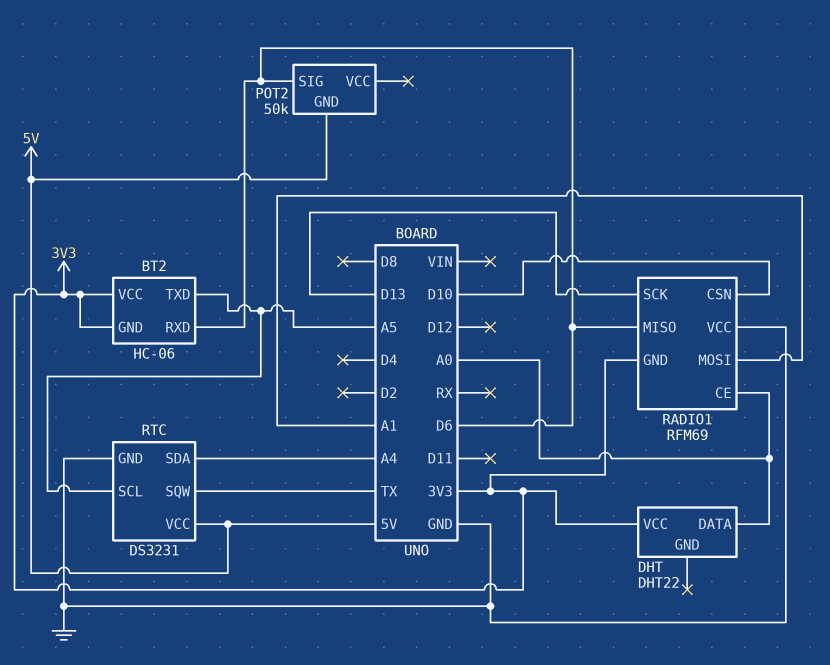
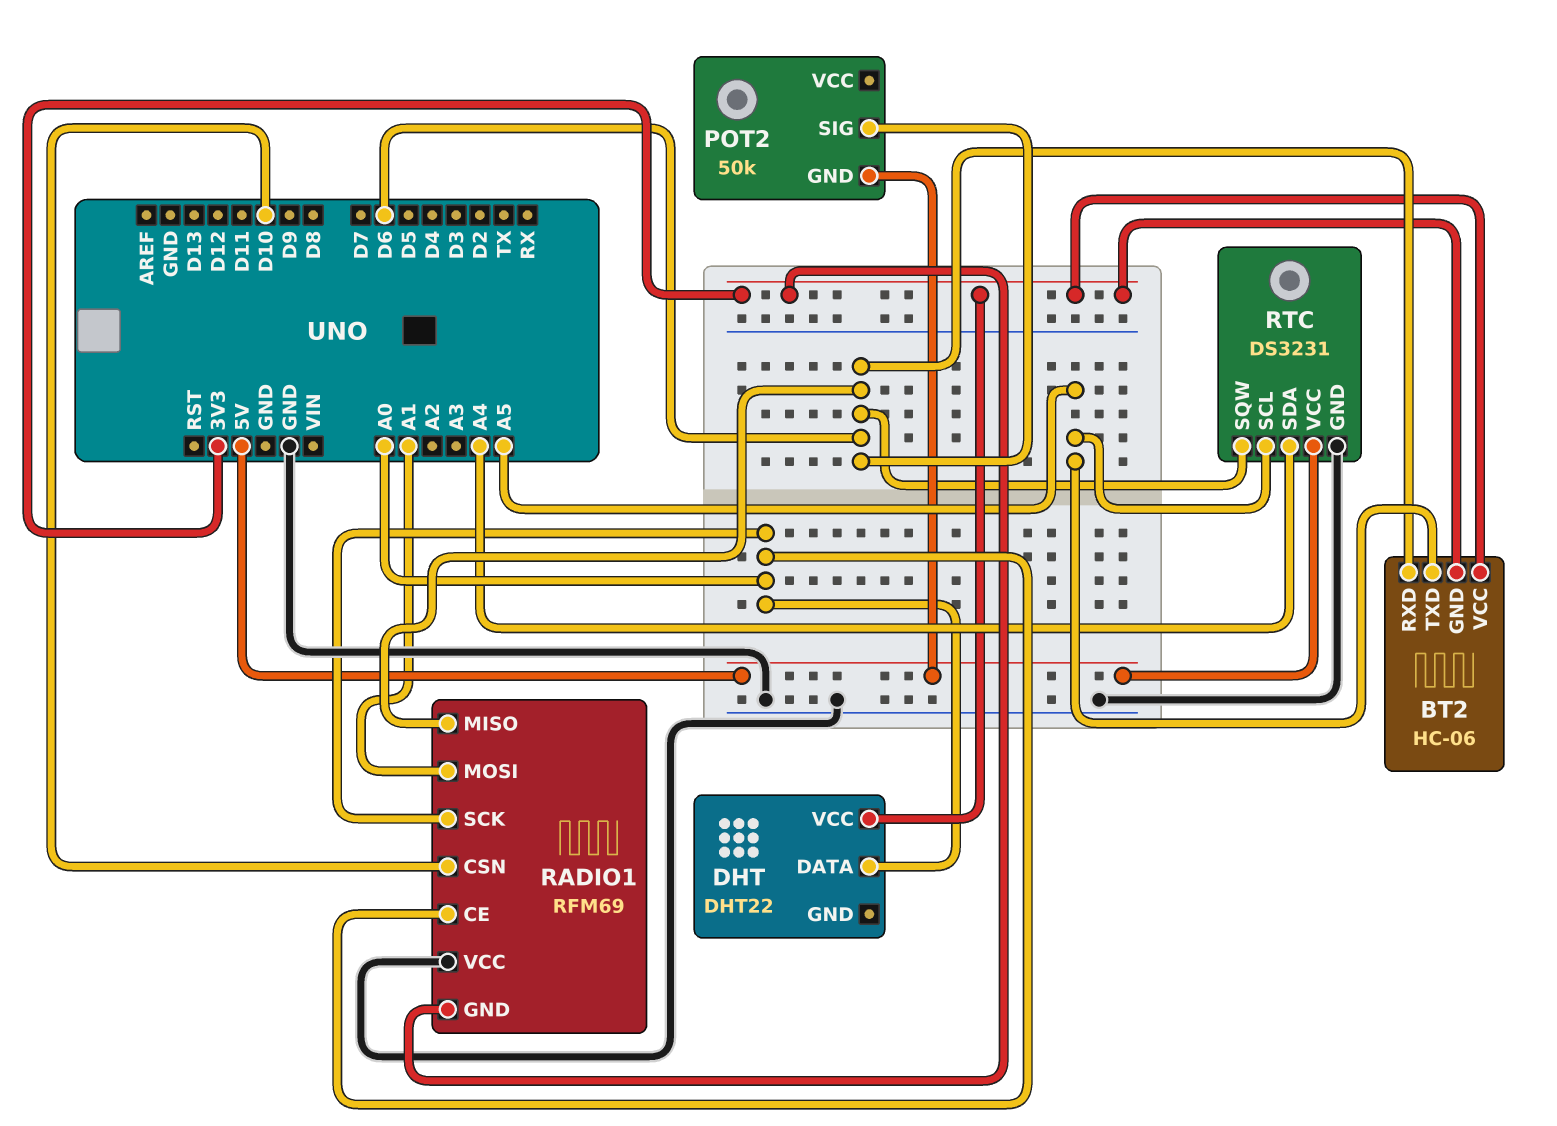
RADIO1 pin SCK: D13 -> A0
RTC pin SQW: TX -> D6

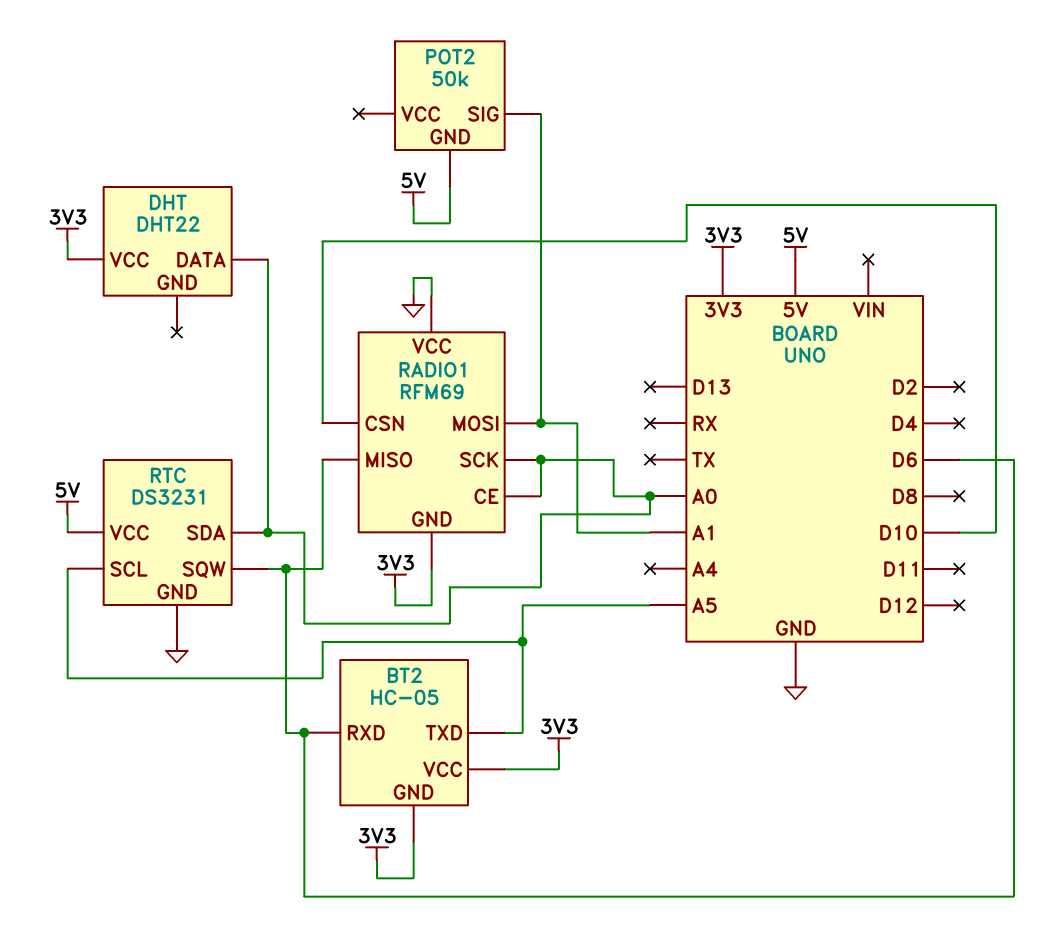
BT2: HC-06 -> HC-05
POT2 pin SIG: D6 -> A1
RTC pin SDA: A4 -> A0

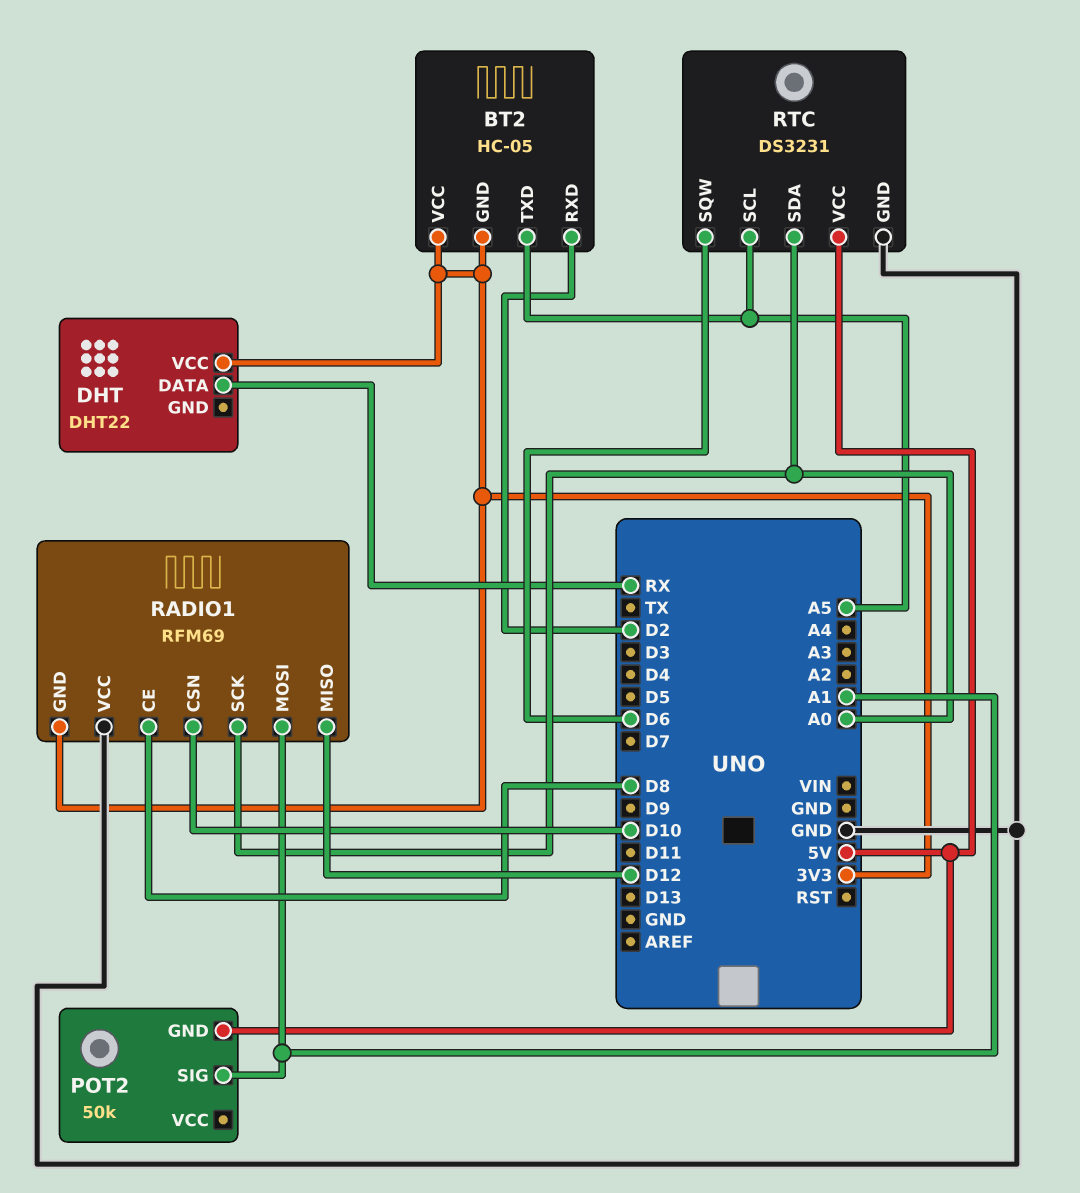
BT2 pin RXD: D6 -> D2
DHT pin DATA: A0 -> RX
RADIO1 pin CE: A0 -> D8
RADIO1 pin MISO: D6 -> D12

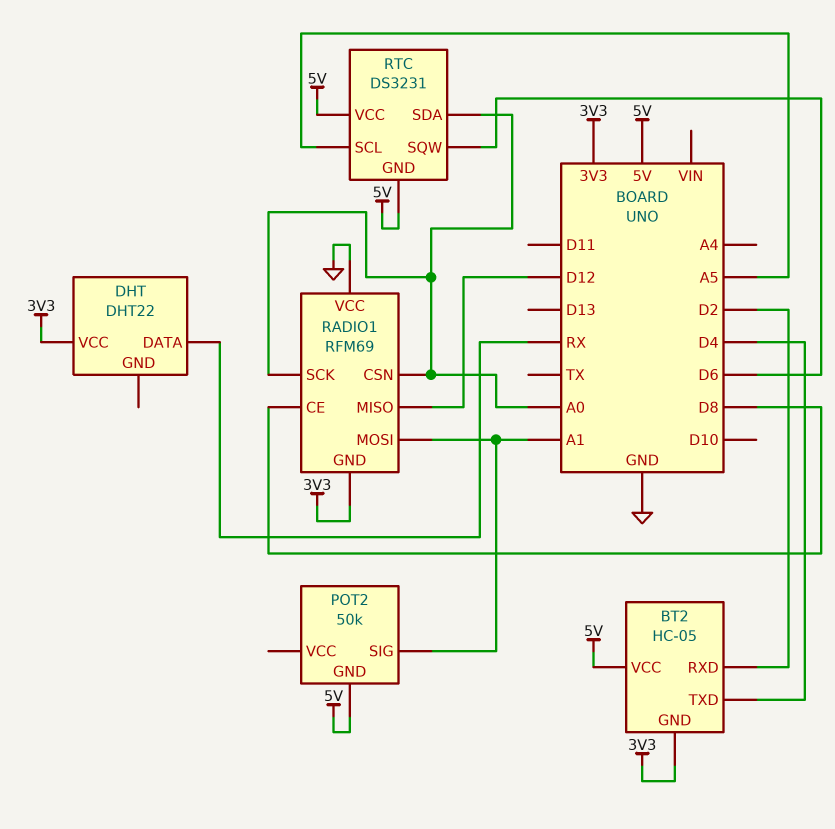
BT2 pin TXD: A5 -> D4
BT2 pin VCC: 3V3 -> 5V
RADIO1 pin CSN: D10 -> A0
RTC pin GND: GND -> 5V

